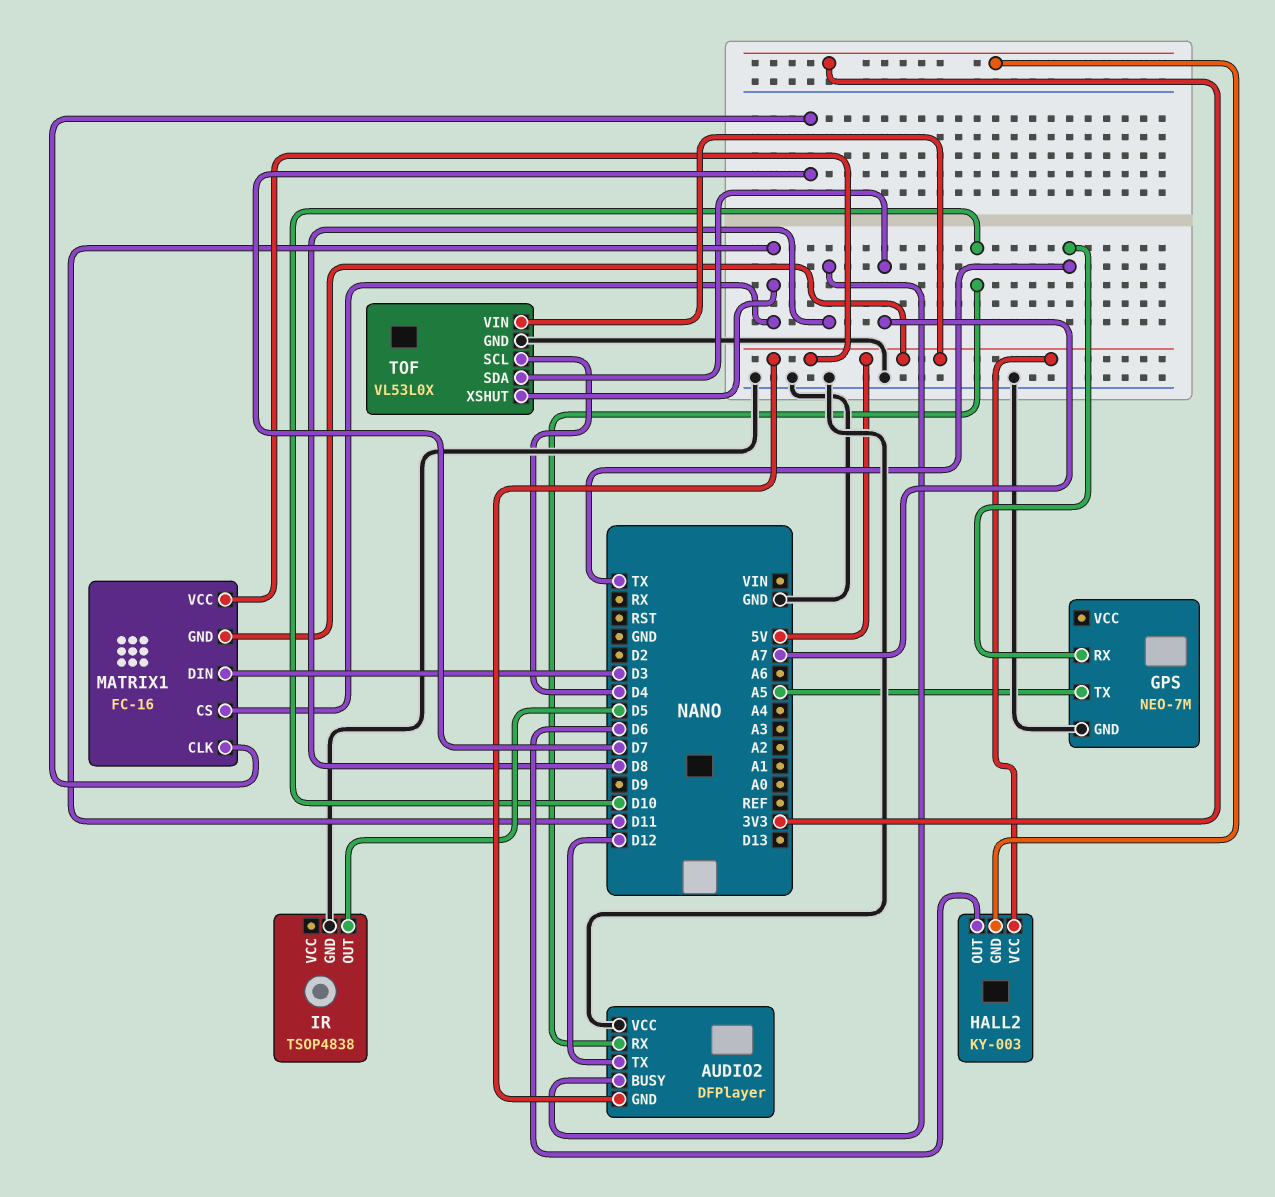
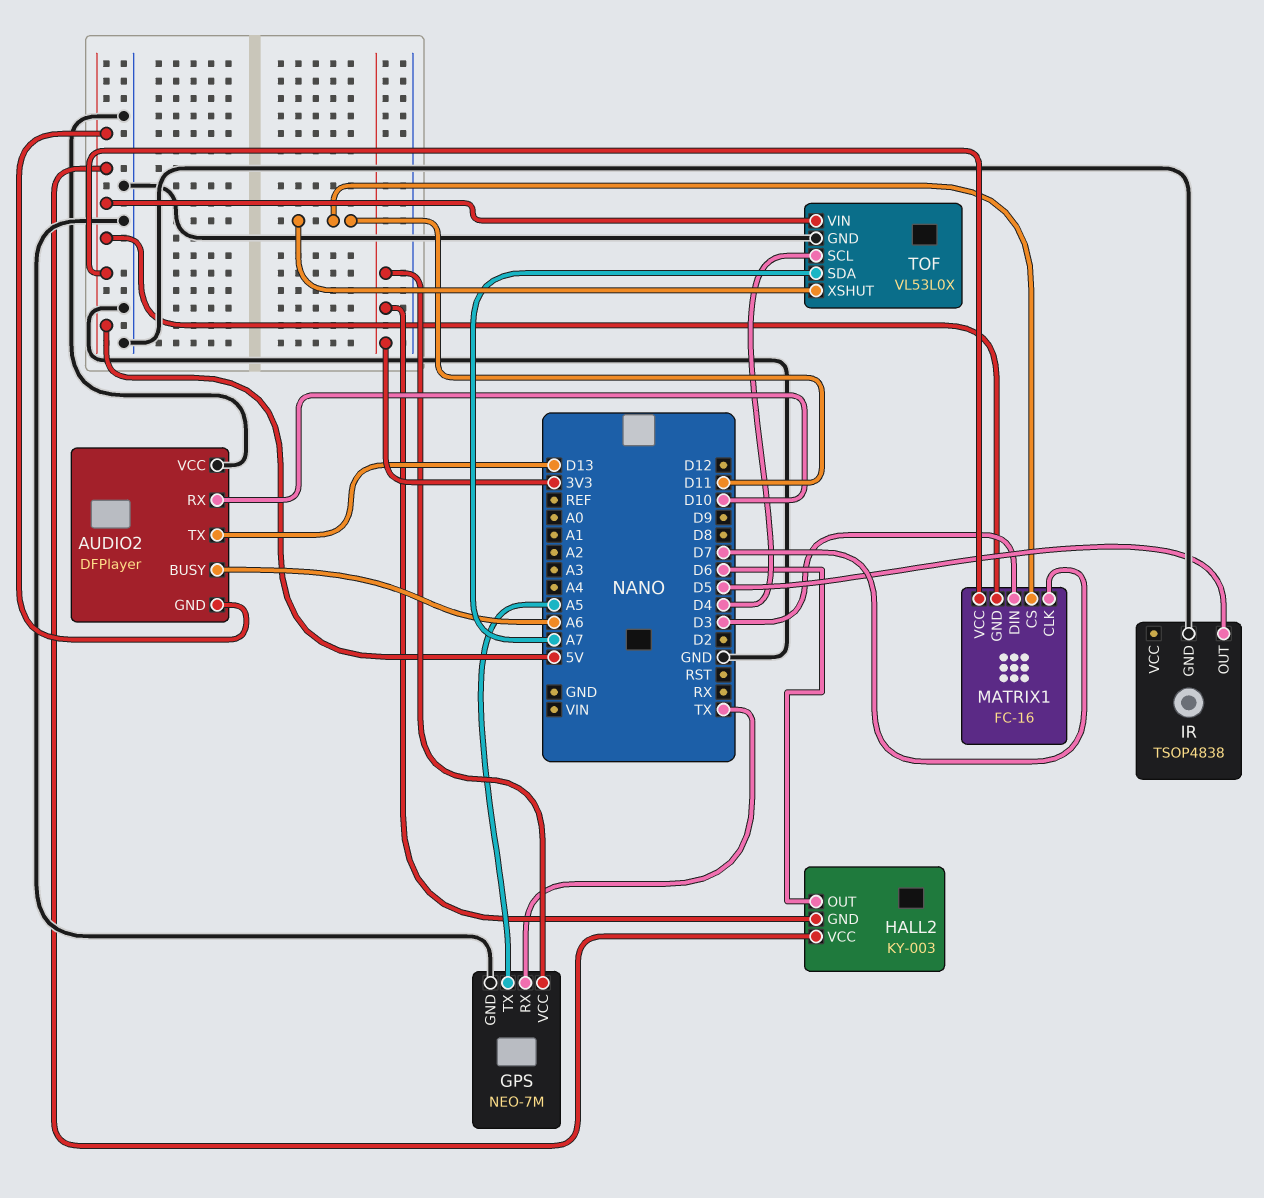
AUDIO2 pin BUSY: D8 -> A6
AUDIO2 pin TX: D12 -> D13
GPS pin VCC: none -> 3V3

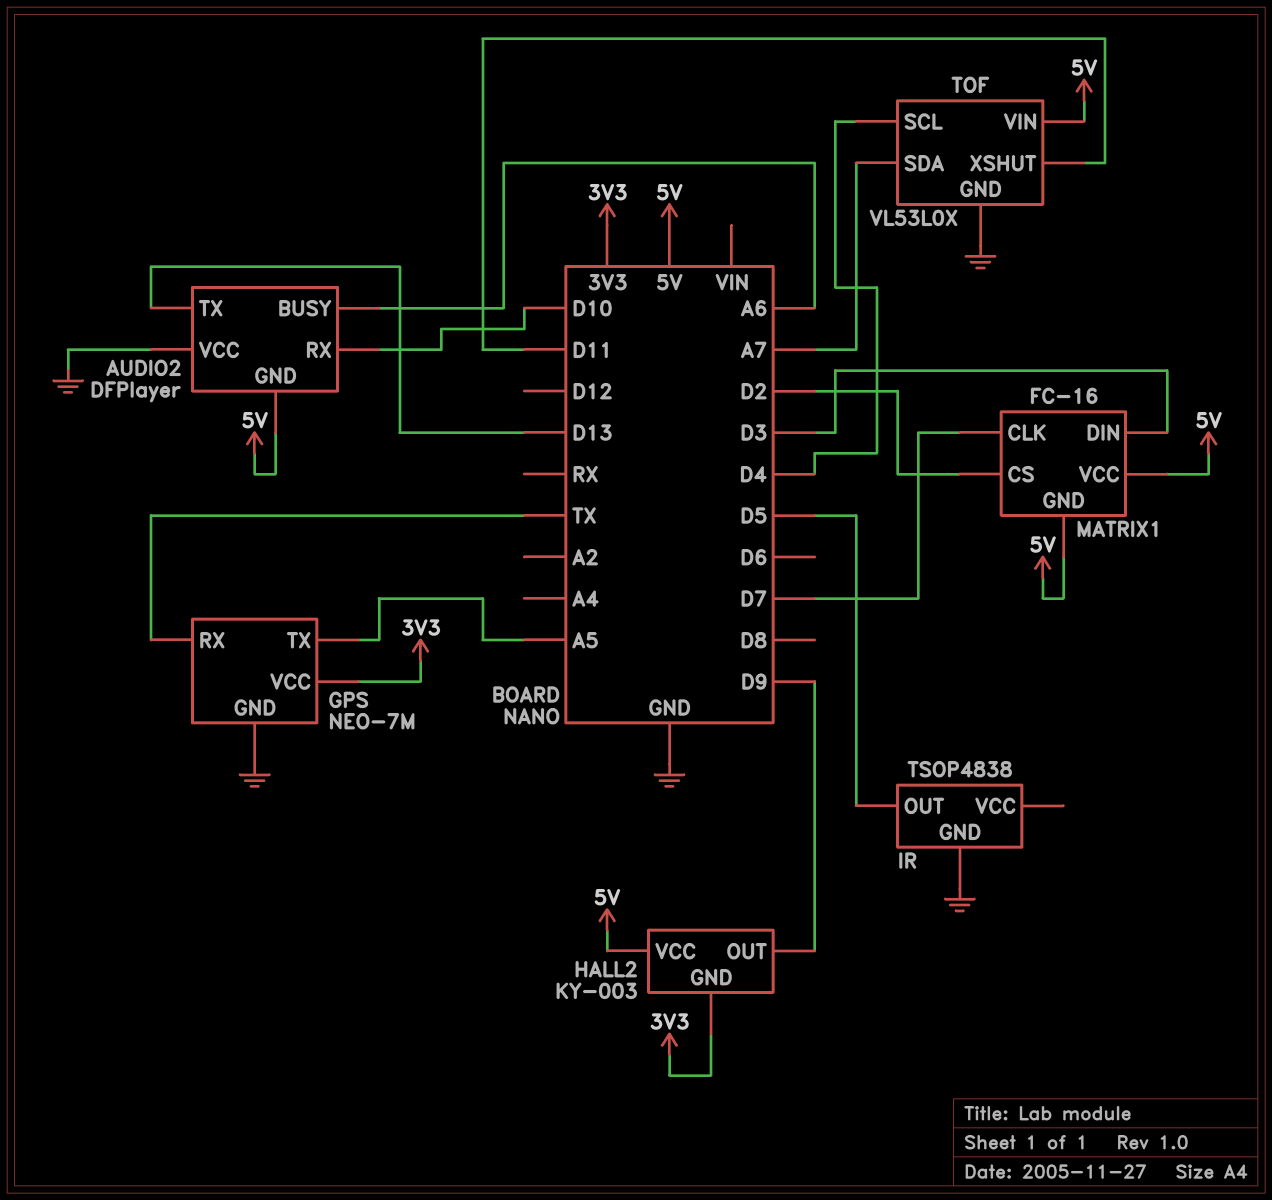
HALL2 pin OUT: D6 -> D9
MATRIX1 pin CS: D11 -> D2

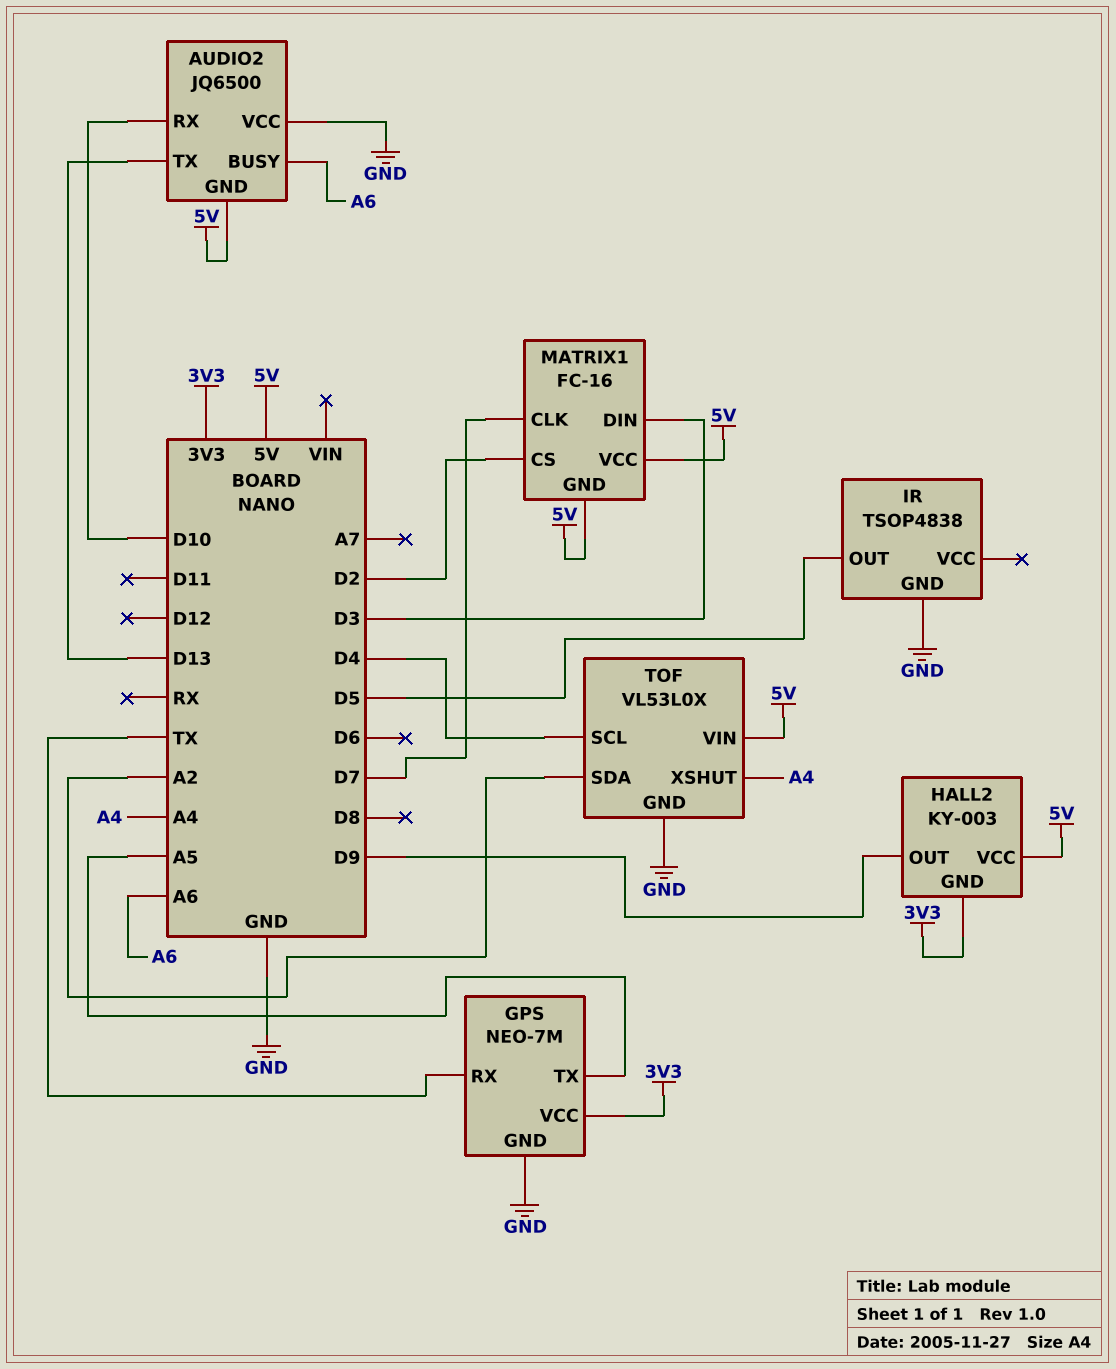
AUDIO2: DFPlayer -> JQ6500
TOF pin SDA: A7 -> A2
TOF pin XSHUT: D11 -> A4

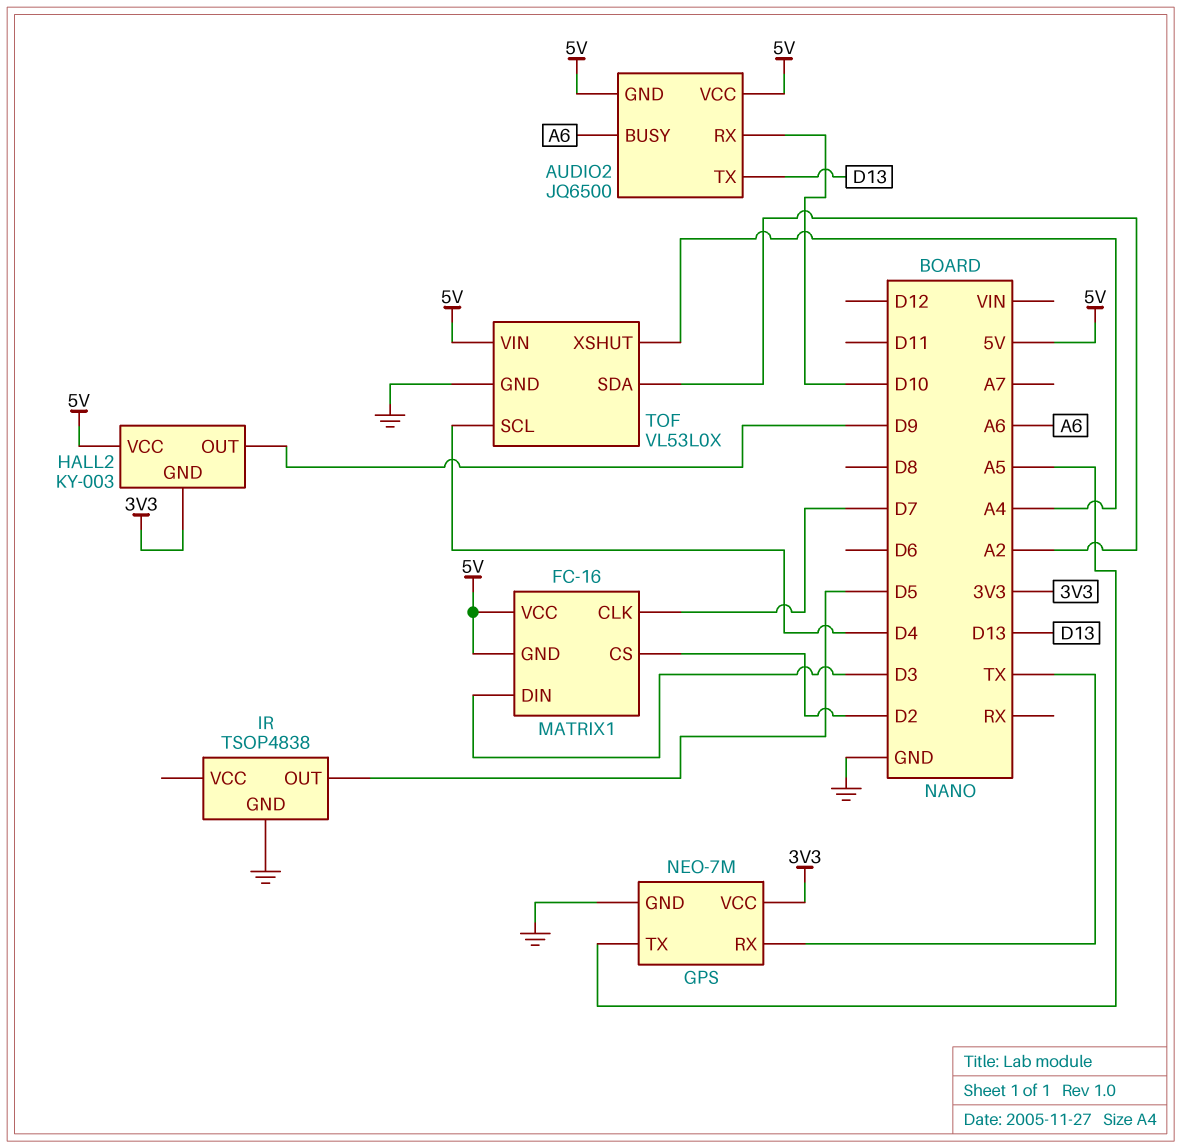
AUDIO2 pin VCC: GND -> 5V

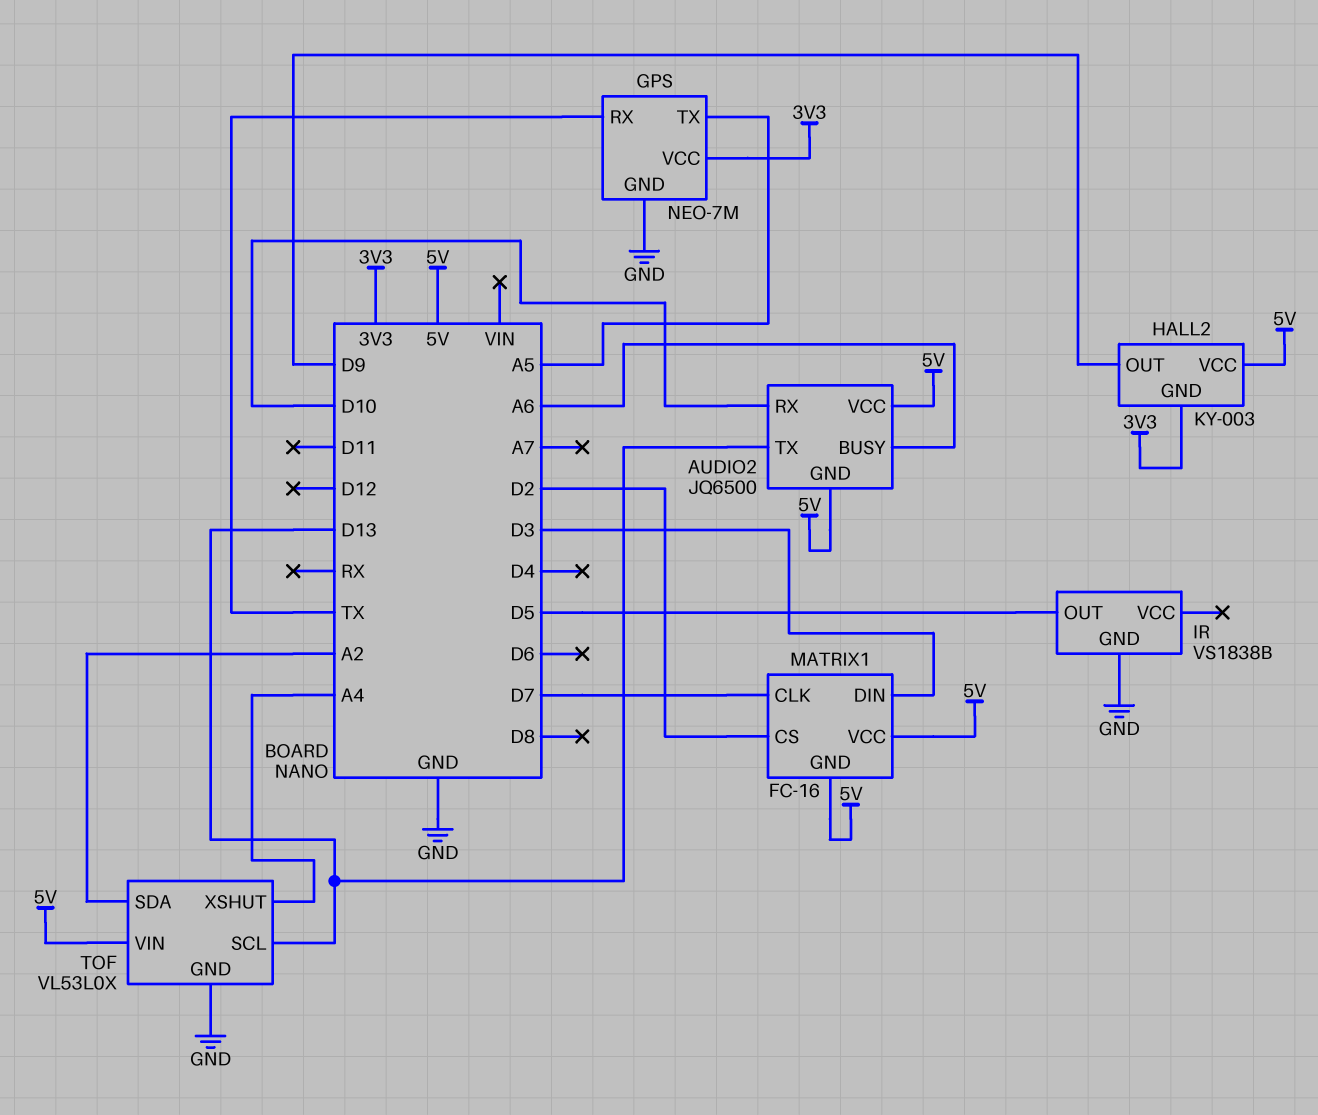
IR: TSOP4838 -> VS1838B
TOF pin SCL: D4 -> D13

